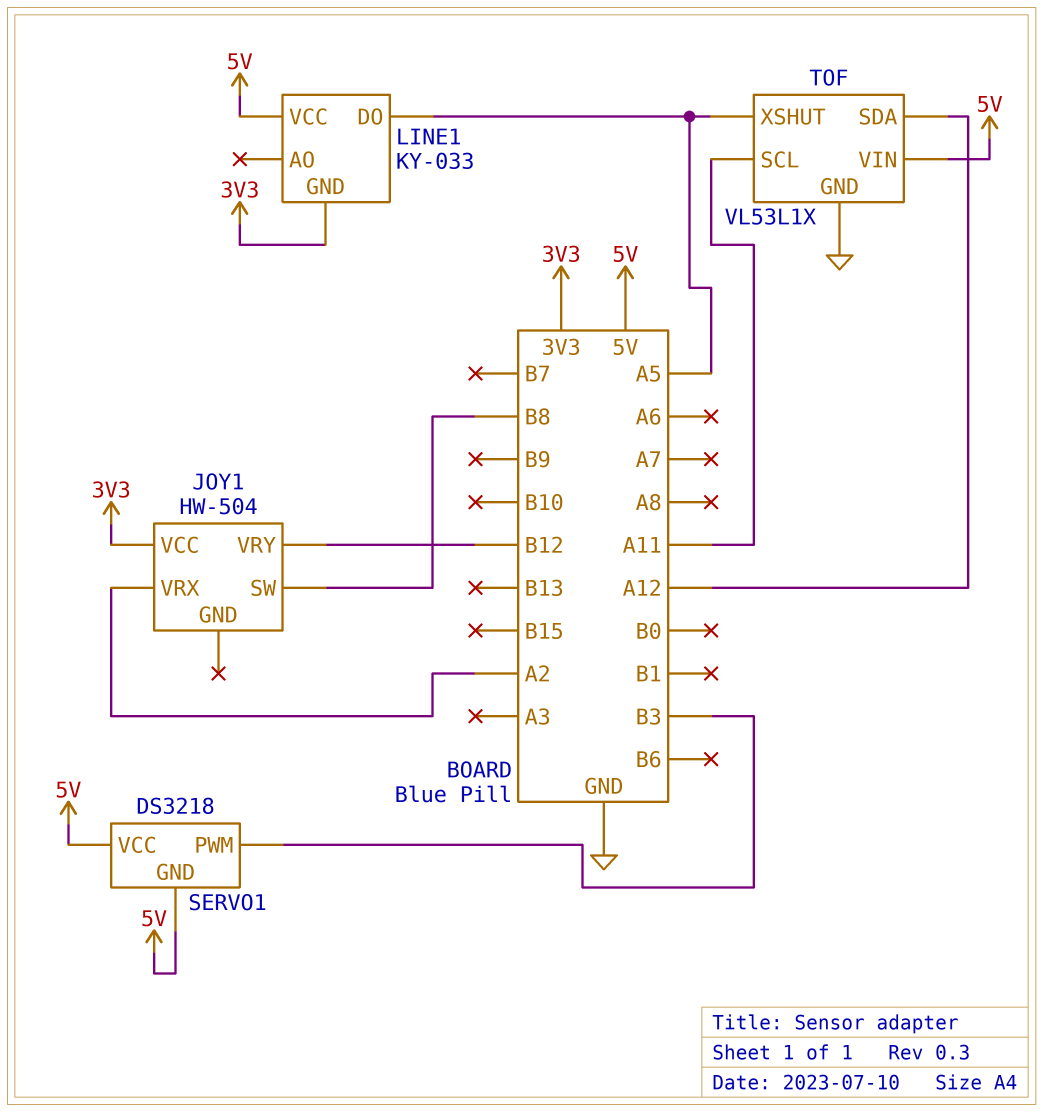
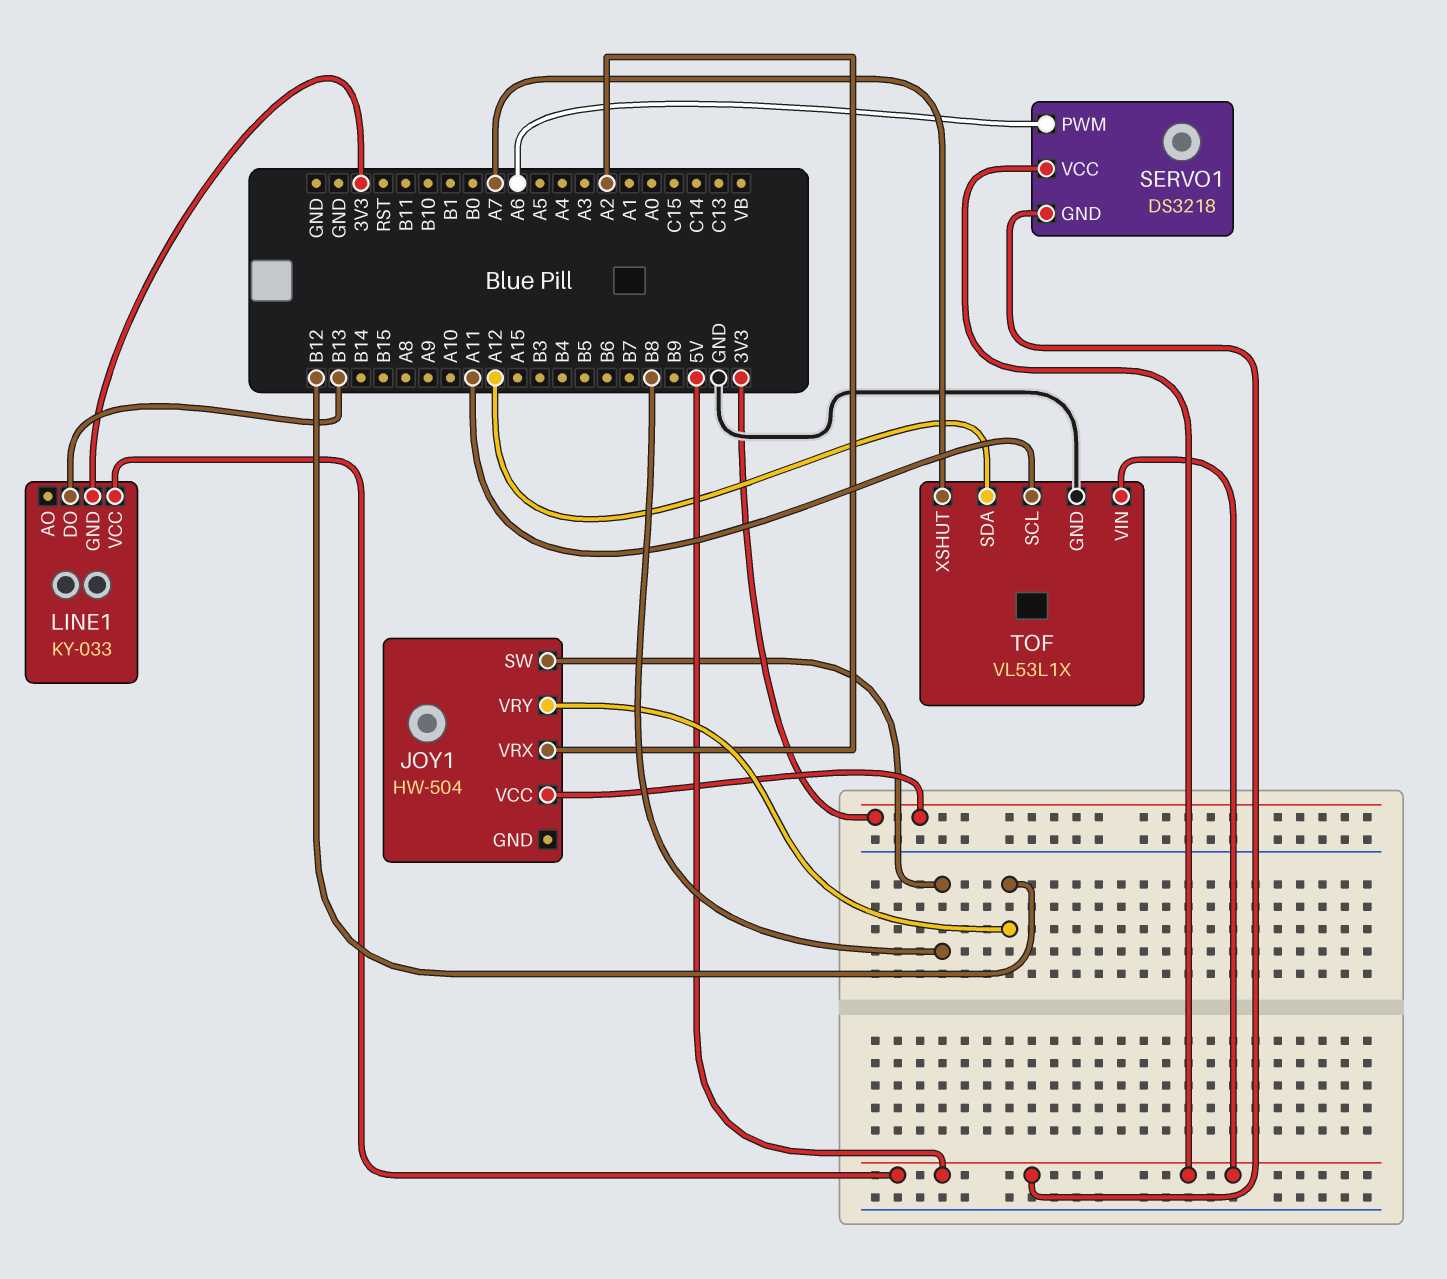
LINE1 pin DO: A5 -> B13
SERVO1 pin PWM: B3 -> A6
TOF pin XSHUT: A5 -> A7

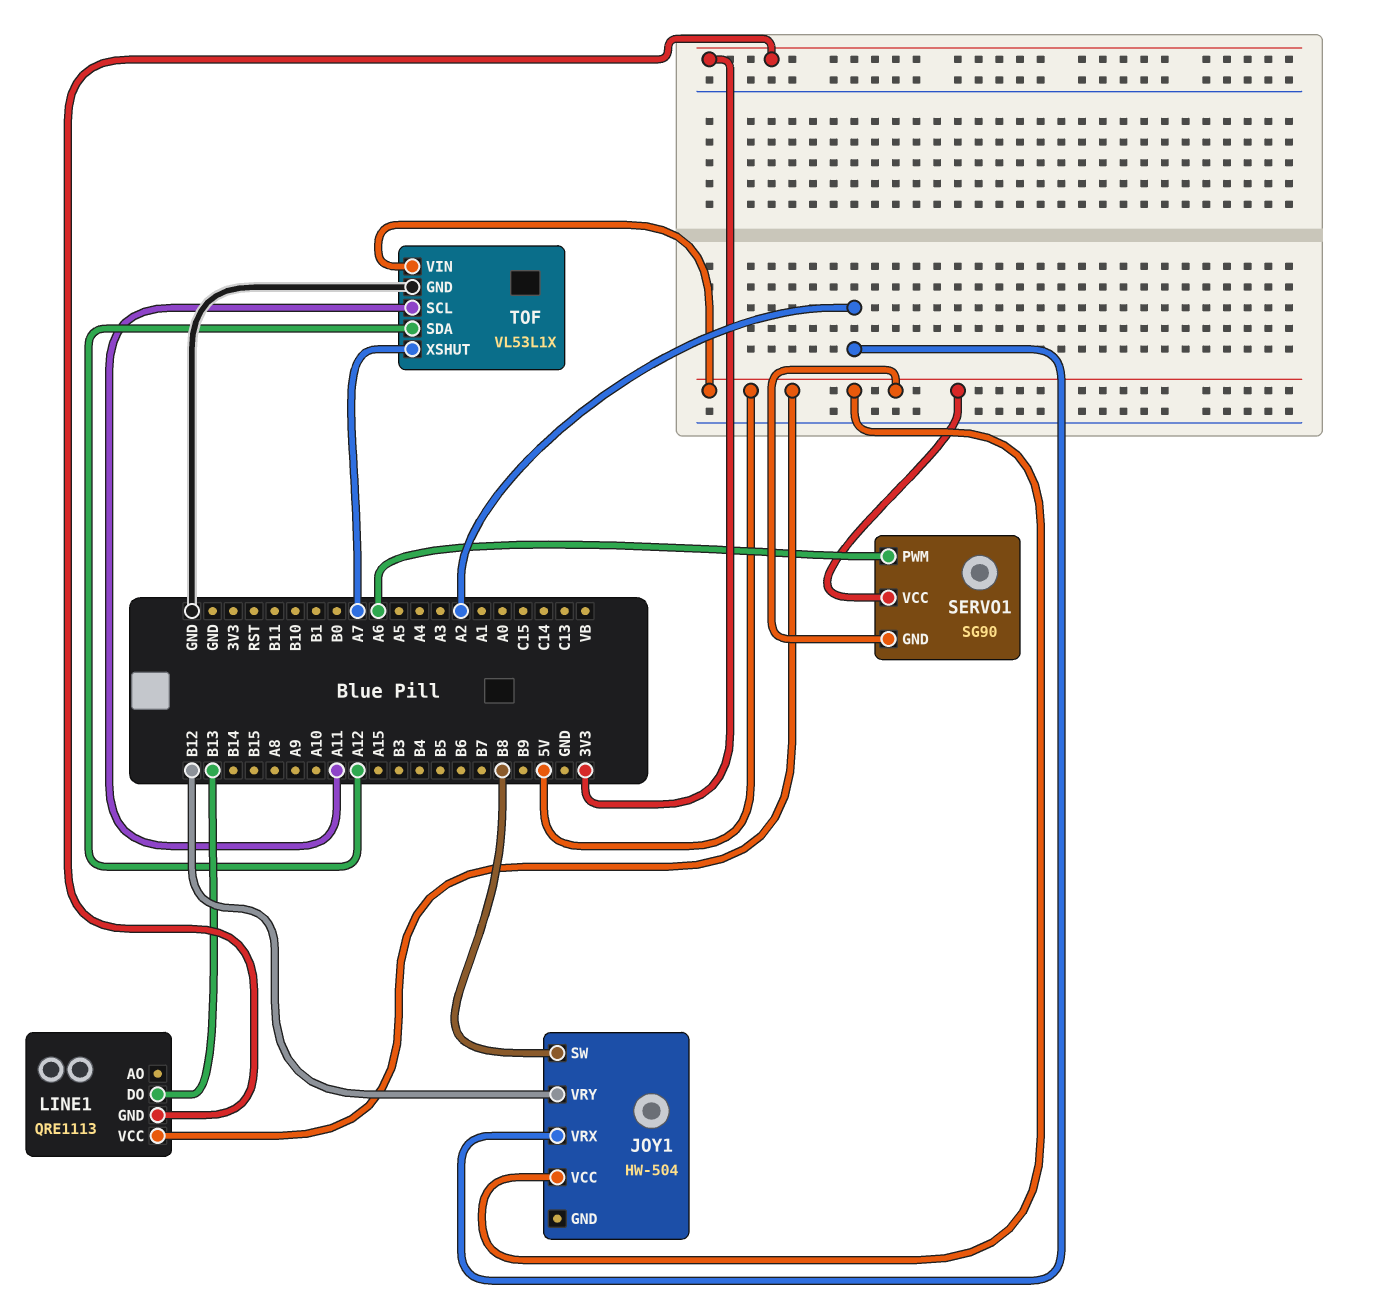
JOY1 pin VCC: 3V3 -> 5V
LINE1: KY-033 -> QRE1113
SERVO1: DS3218 -> SG90

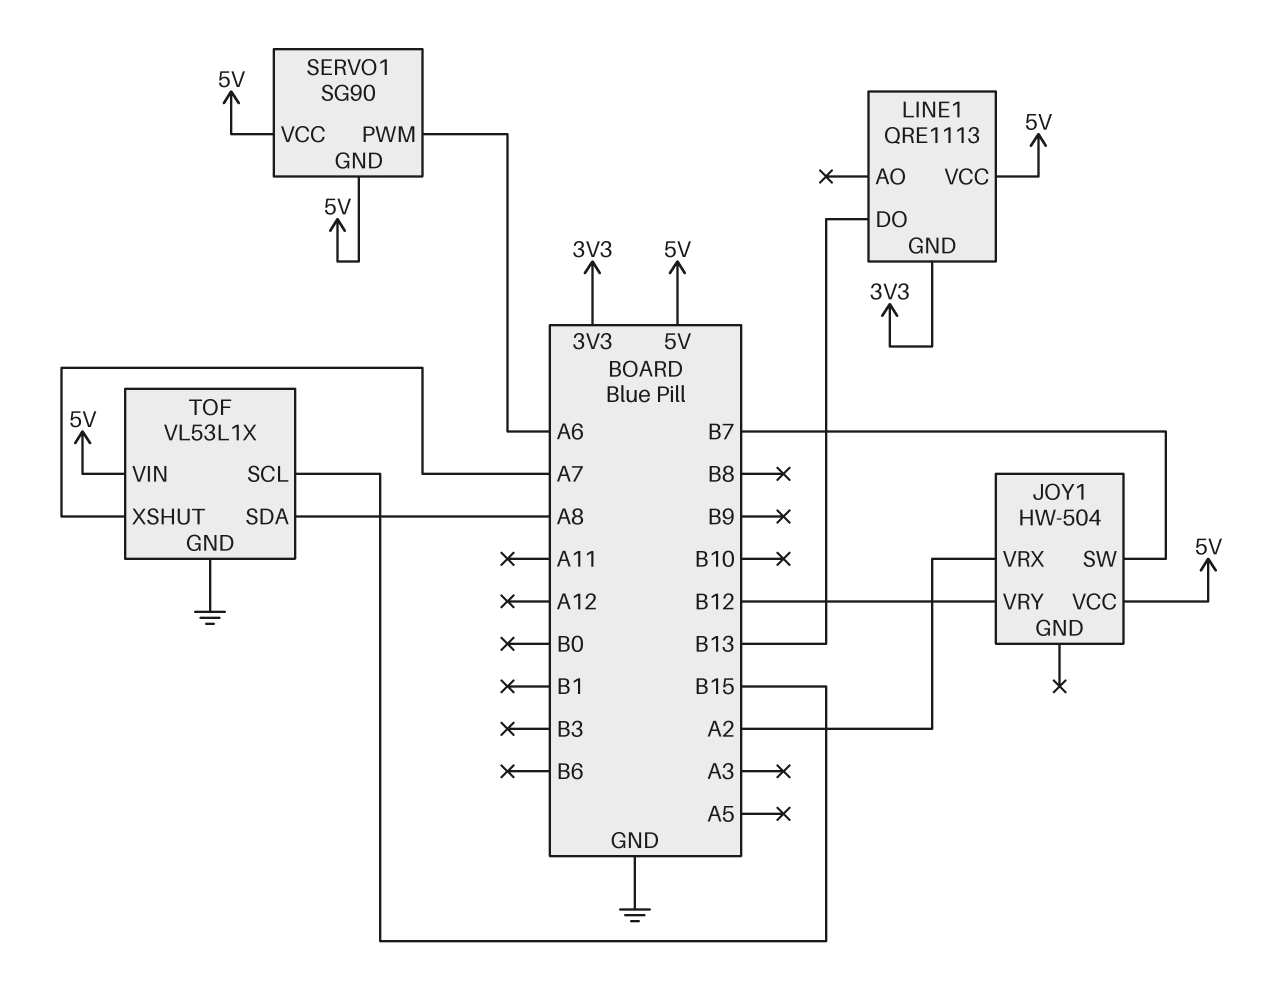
JOY1 pin SW: B8 -> B7
TOF pin SCL: A11 -> B15
TOF pin SDA: A12 -> A8

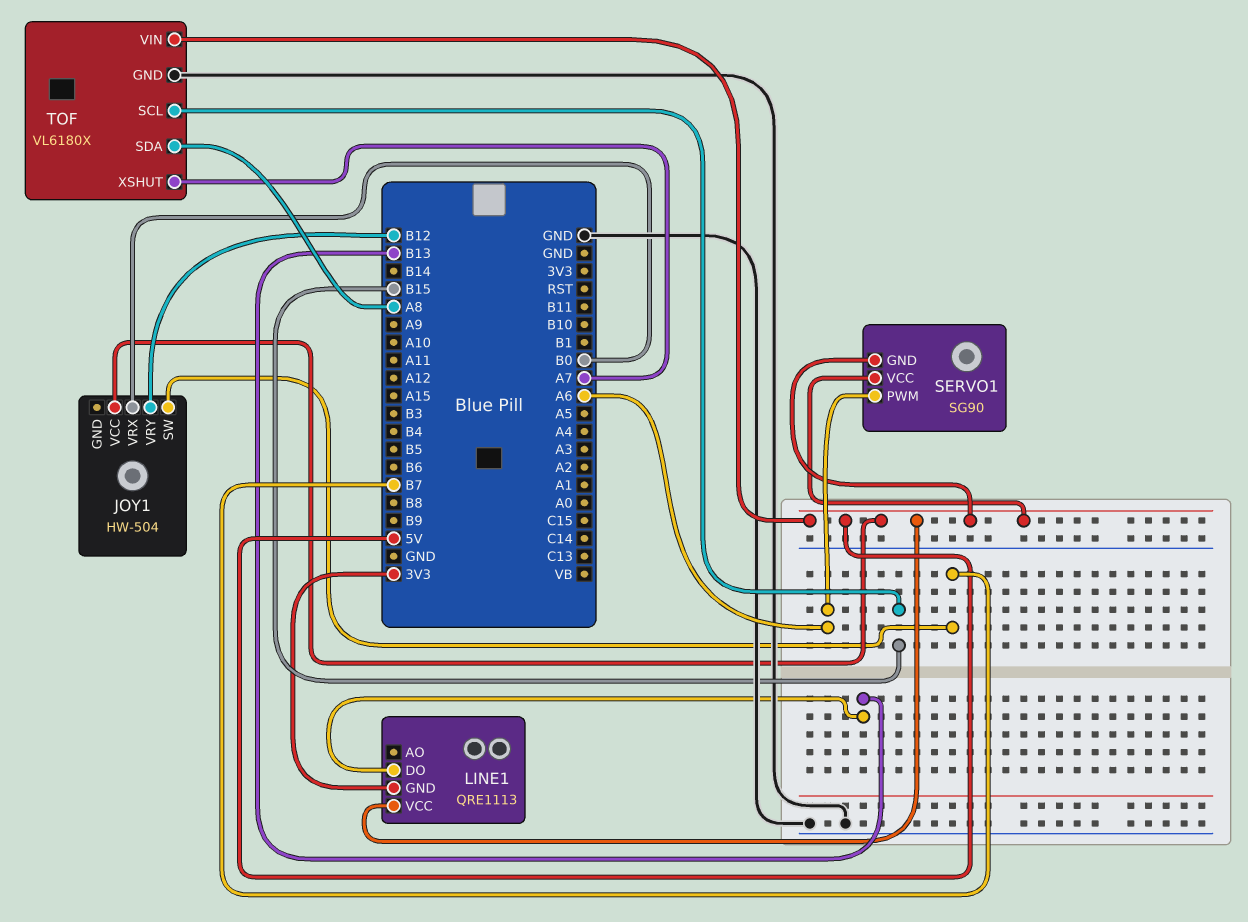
JOY1 pin VRX: A2 -> B0
TOF: VL53L1X -> VL6180X

